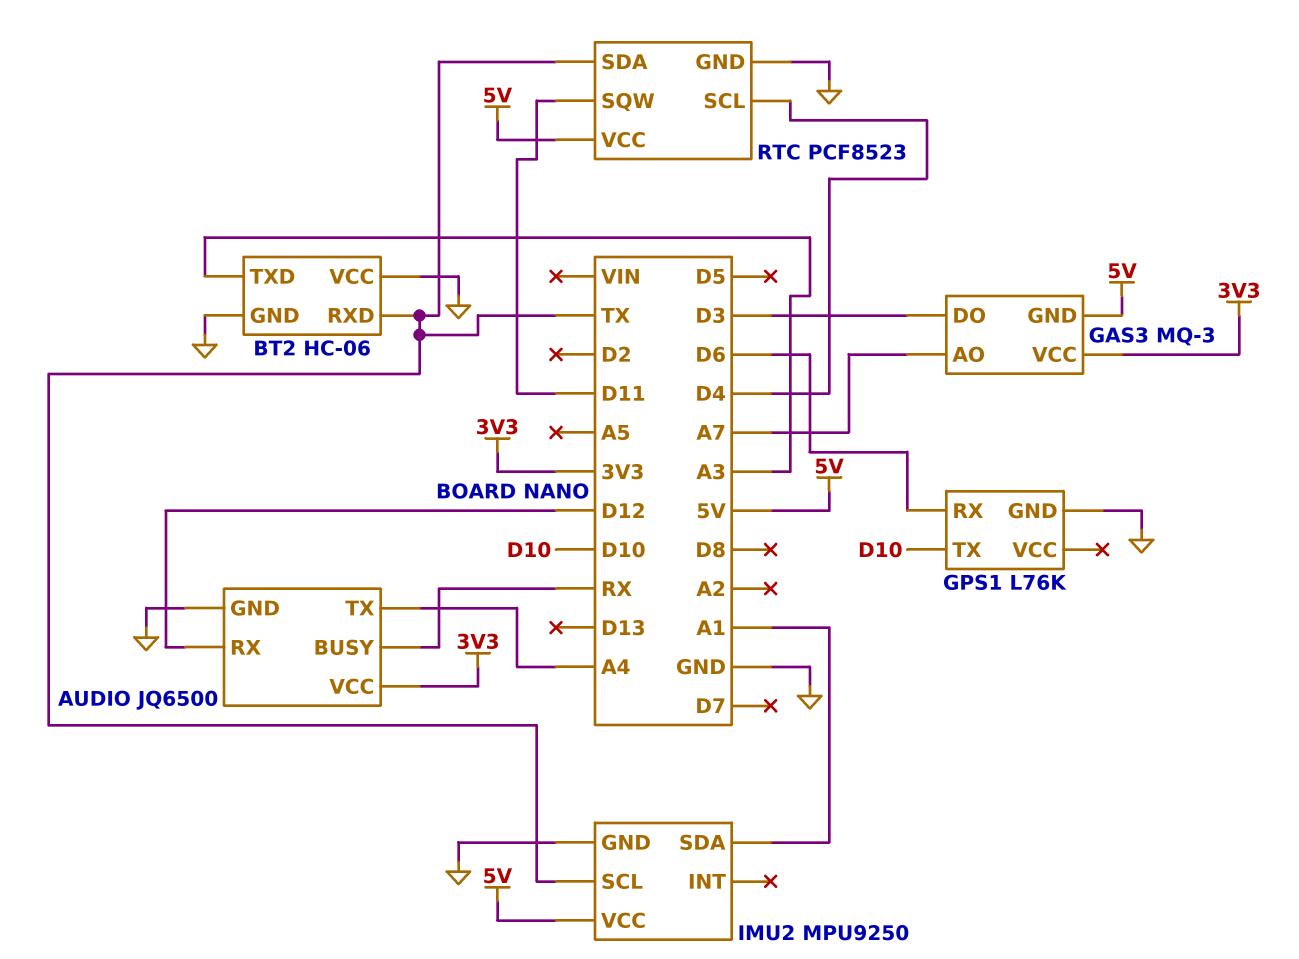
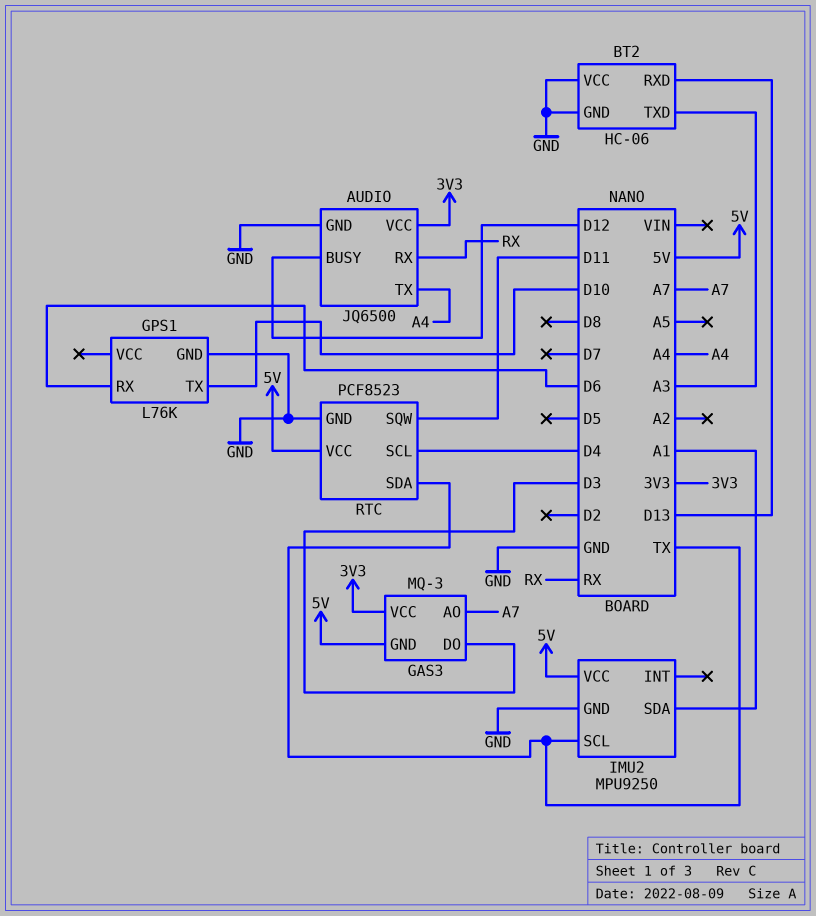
AUDIO pin BUSY: RX -> D12
AUDIO pin RX: D12 -> RX
BT2 pin RXD: TX -> D13

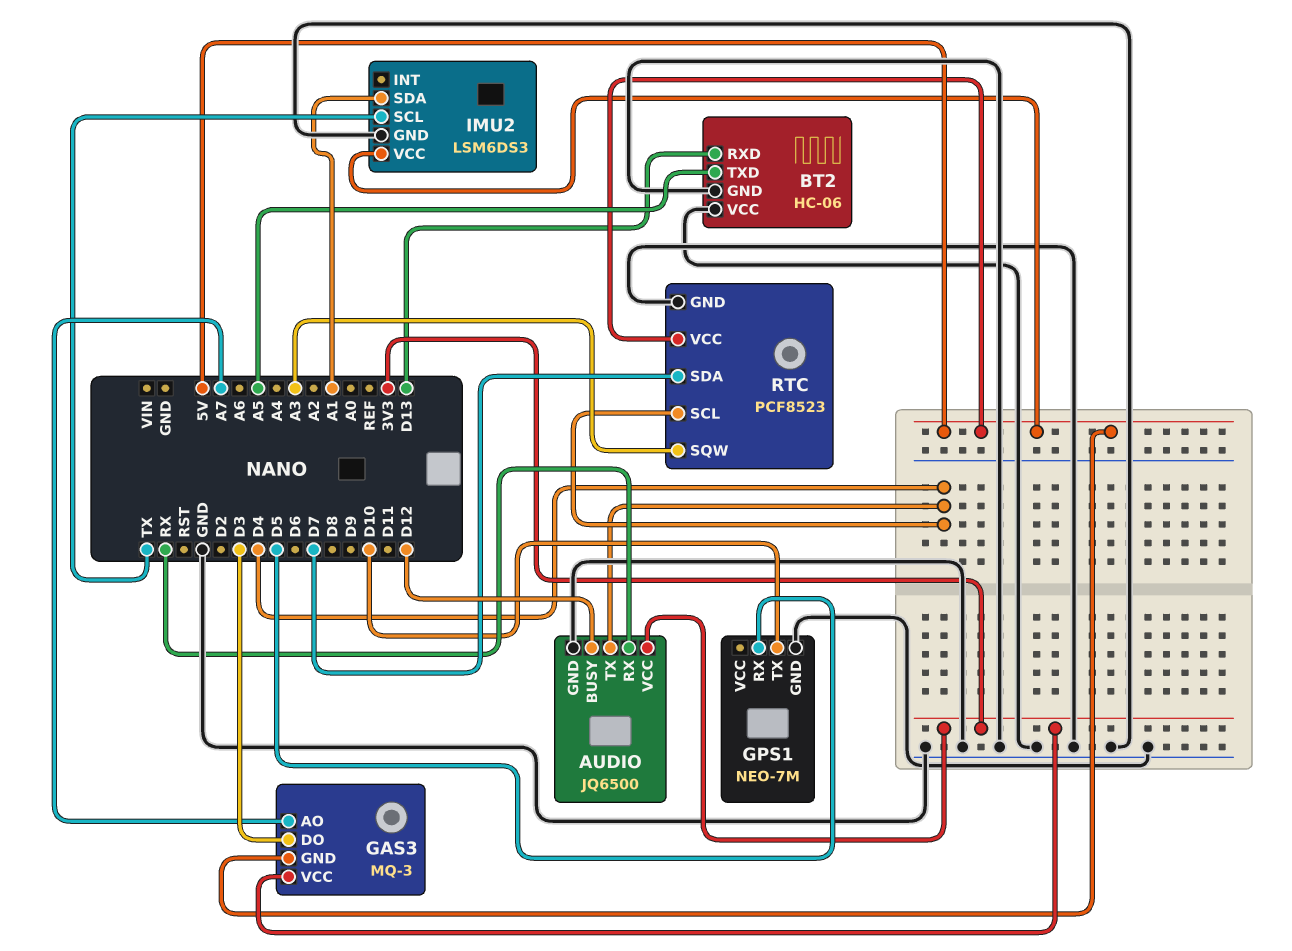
AUDIO pin TX: A4 -> D4
BT2 pin TXD: A3 -> A5
GPS1: L76K -> NEO-7M
GPS1 pin RX: D6 -> D5
IMU2: MPU9250 -> LSM6DS3
RTC pin SDA: TX -> D7
RTC pin SQW: D11 -> A3

